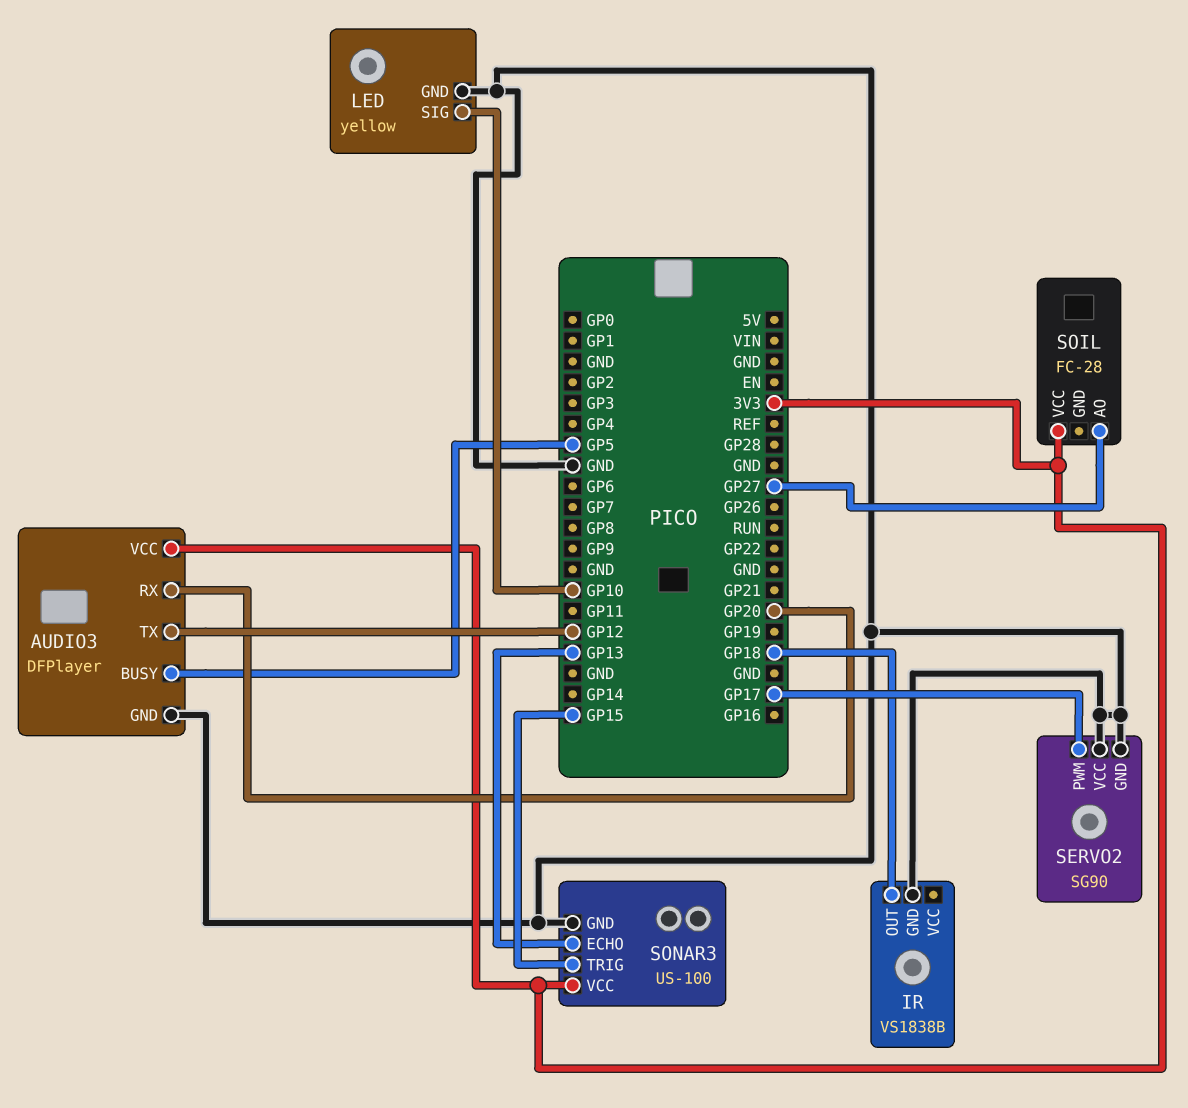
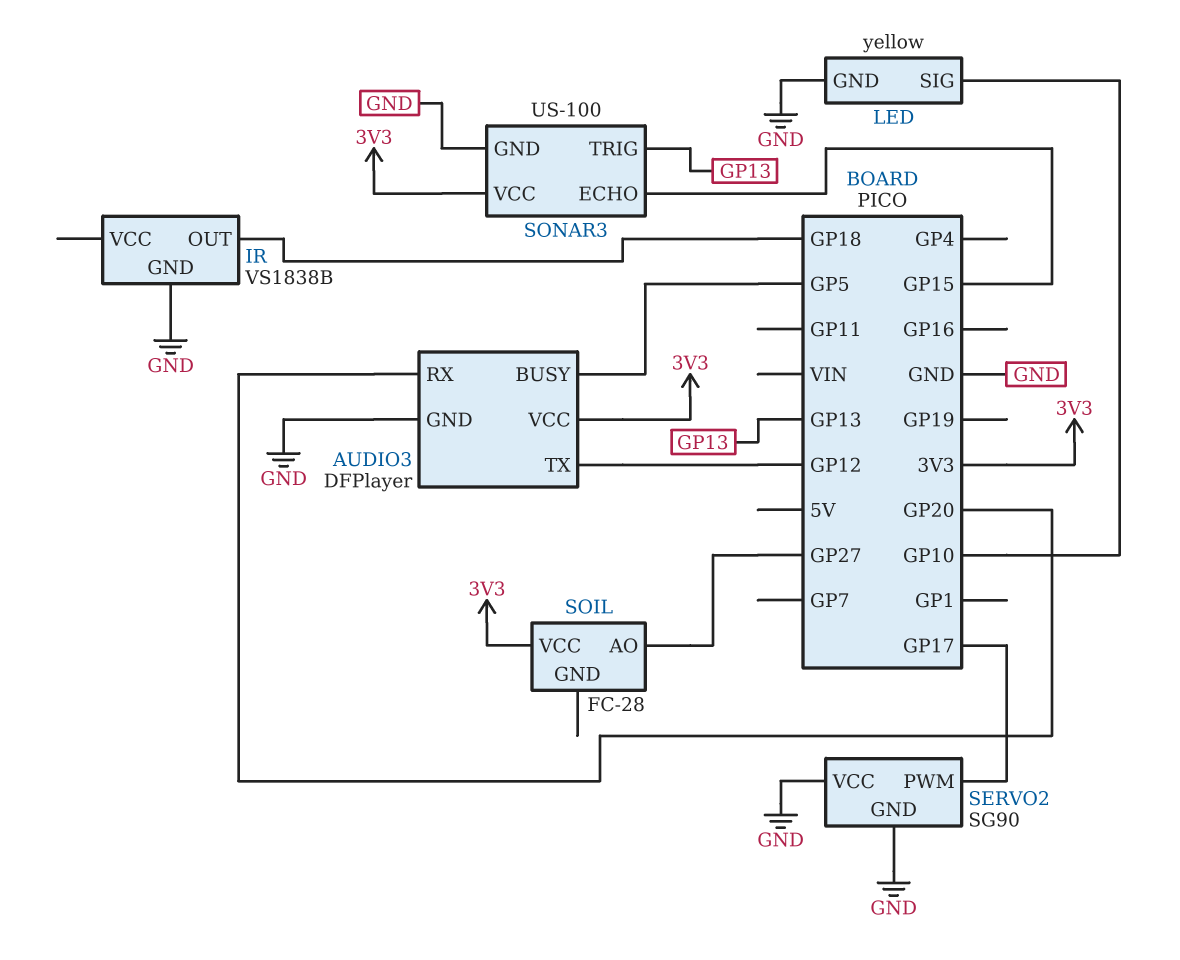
SONAR3 pin ECHO: GP13 -> GP15
SONAR3 pin TRIG: GP15 -> GP13

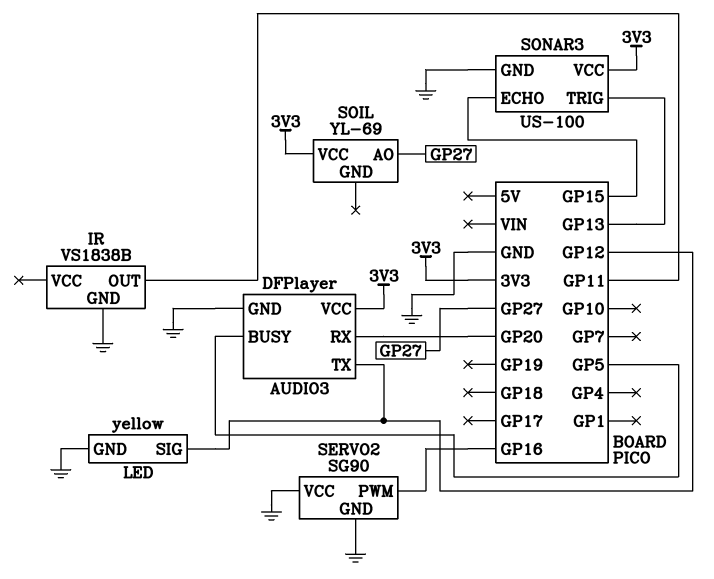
IR pin OUT: GP18 -> GP11
LED pin SIG: GP10 -> GP12
SERVO2 pin PWM: GP17 -> GP16
SOIL: FC-28 -> YL-69

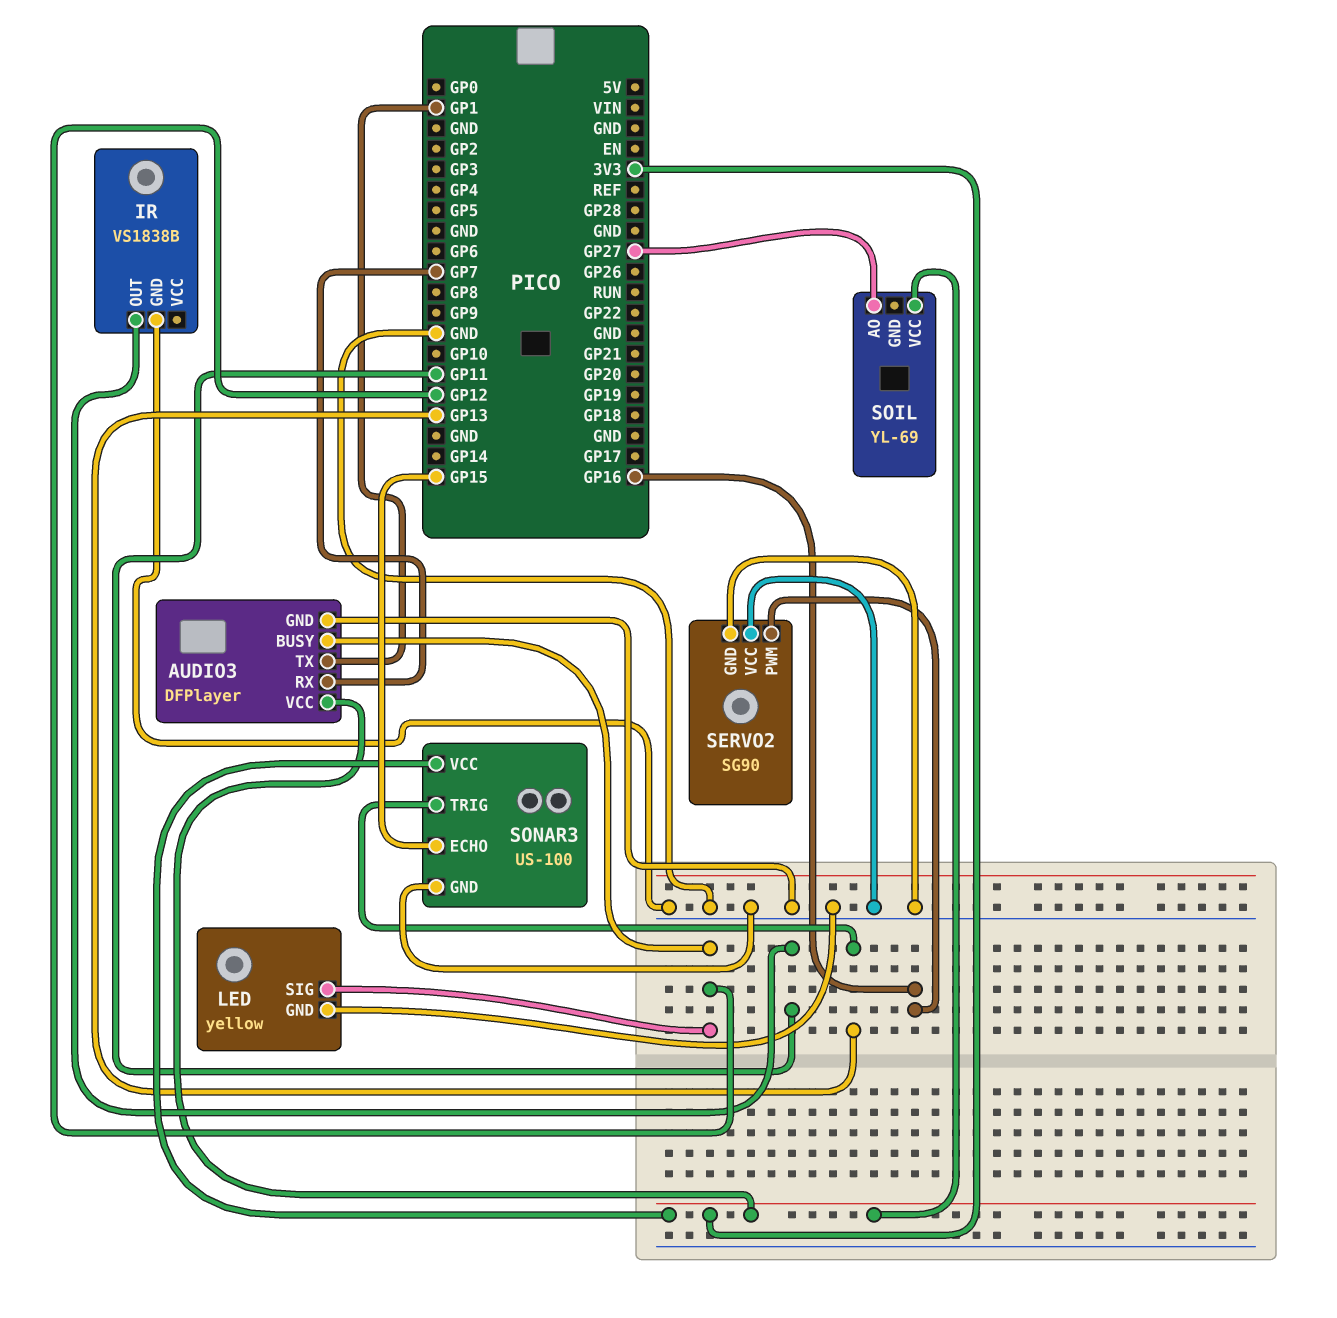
AUDIO3 pin BUSY: GP5 -> GP12
AUDIO3 pin RX: GP20 -> GP7
AUDIO3 pin TX: GP12 -> GP1

